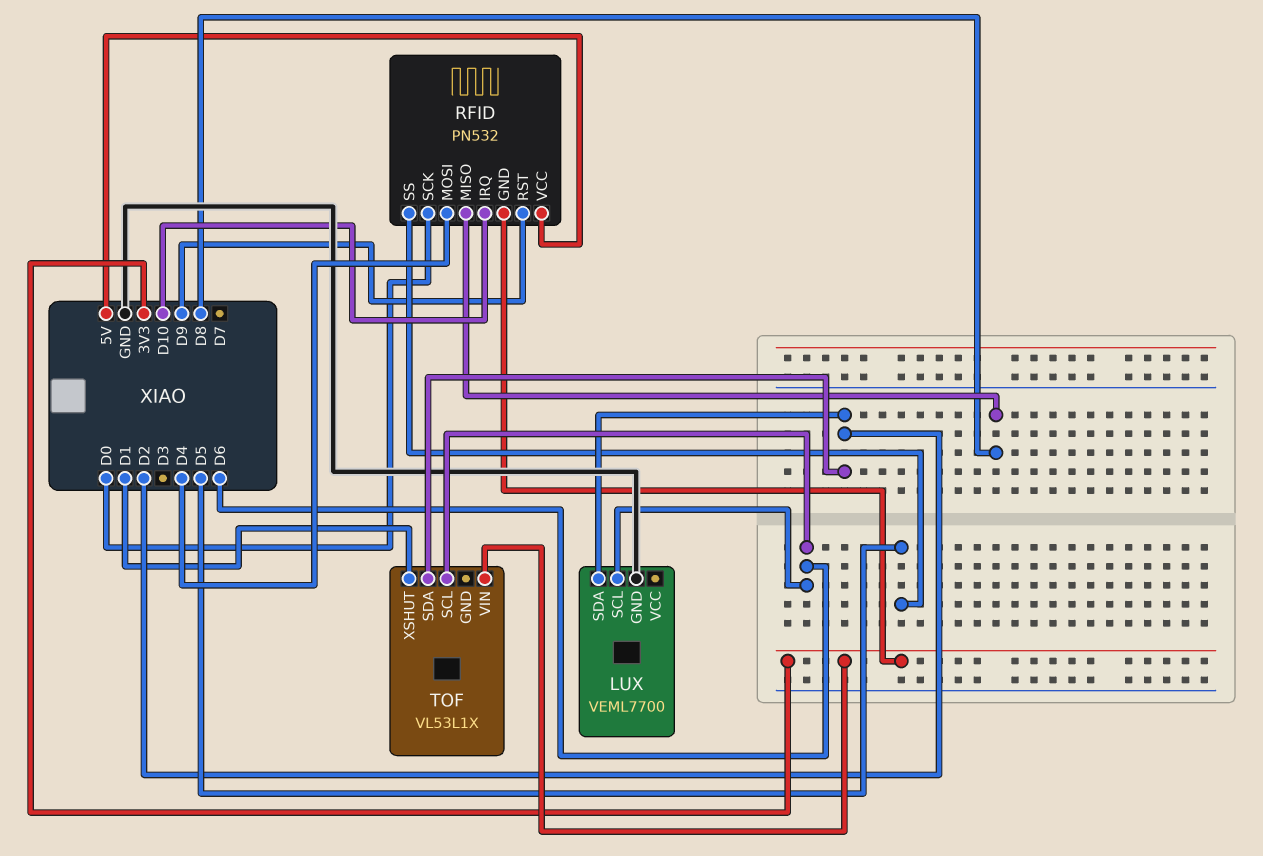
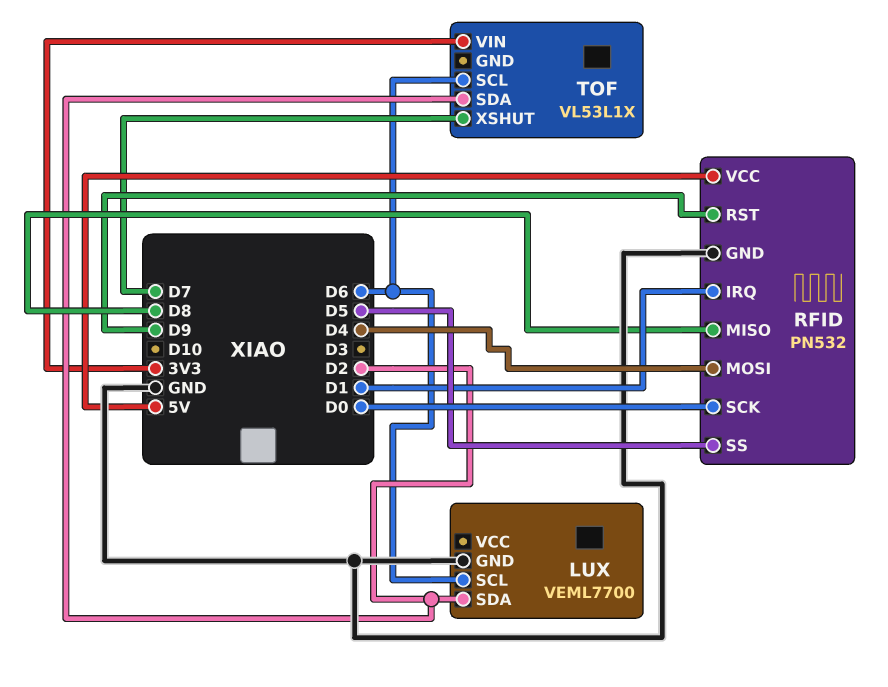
RFID pin GND: 3V3 -> GND
RFID pin IRQ: D10 -> D1
TOF pin XSHUT: D1 -> D7

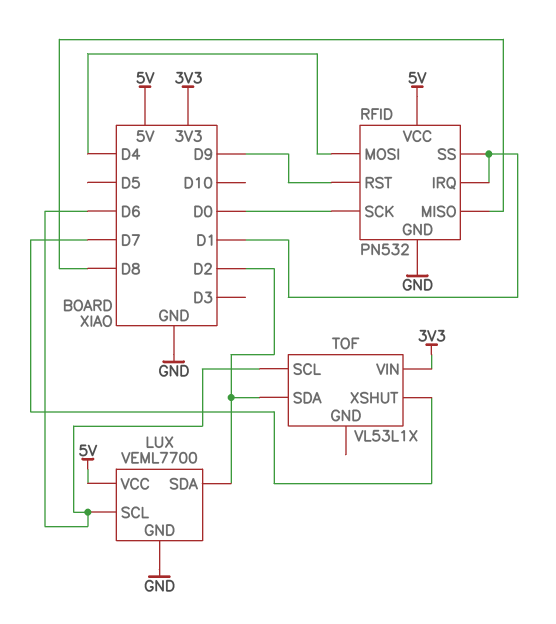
LUX pin VCC: none -> 5V
RFID pin SS: D5 -> D1

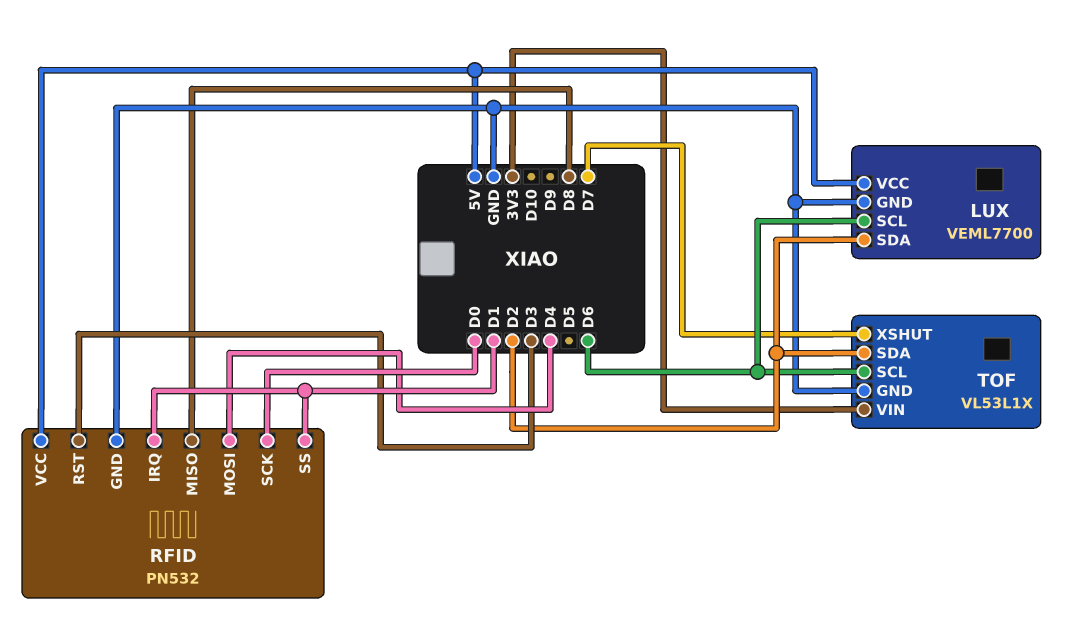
RFID pin RST: D9 -> D3
TOF pin GND: none -> GND

